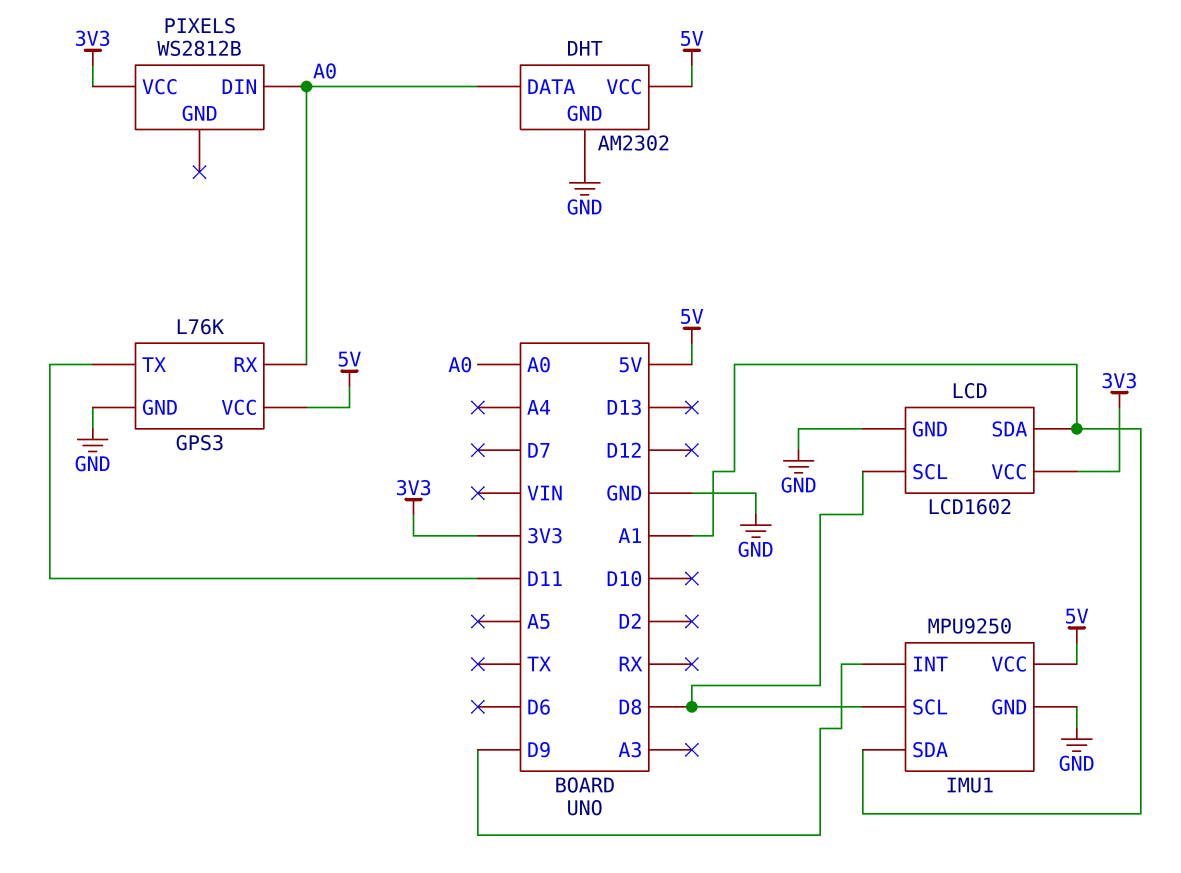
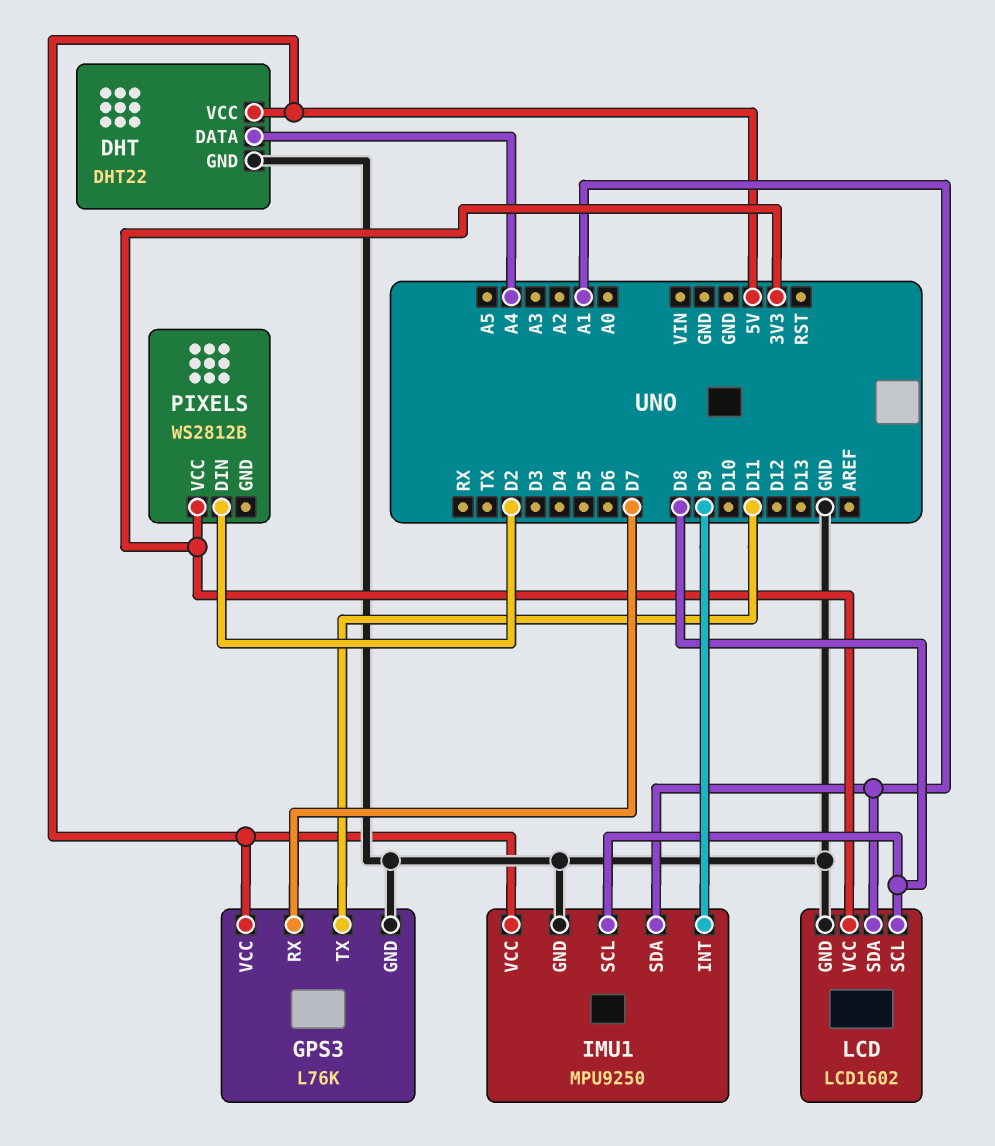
DHT: AM2302 -> DHT22
DHT pin DATA: A0 -> A4
GPS3 pin RX: A0 -> D7
PIXELS pin DIN: A0 -> D2

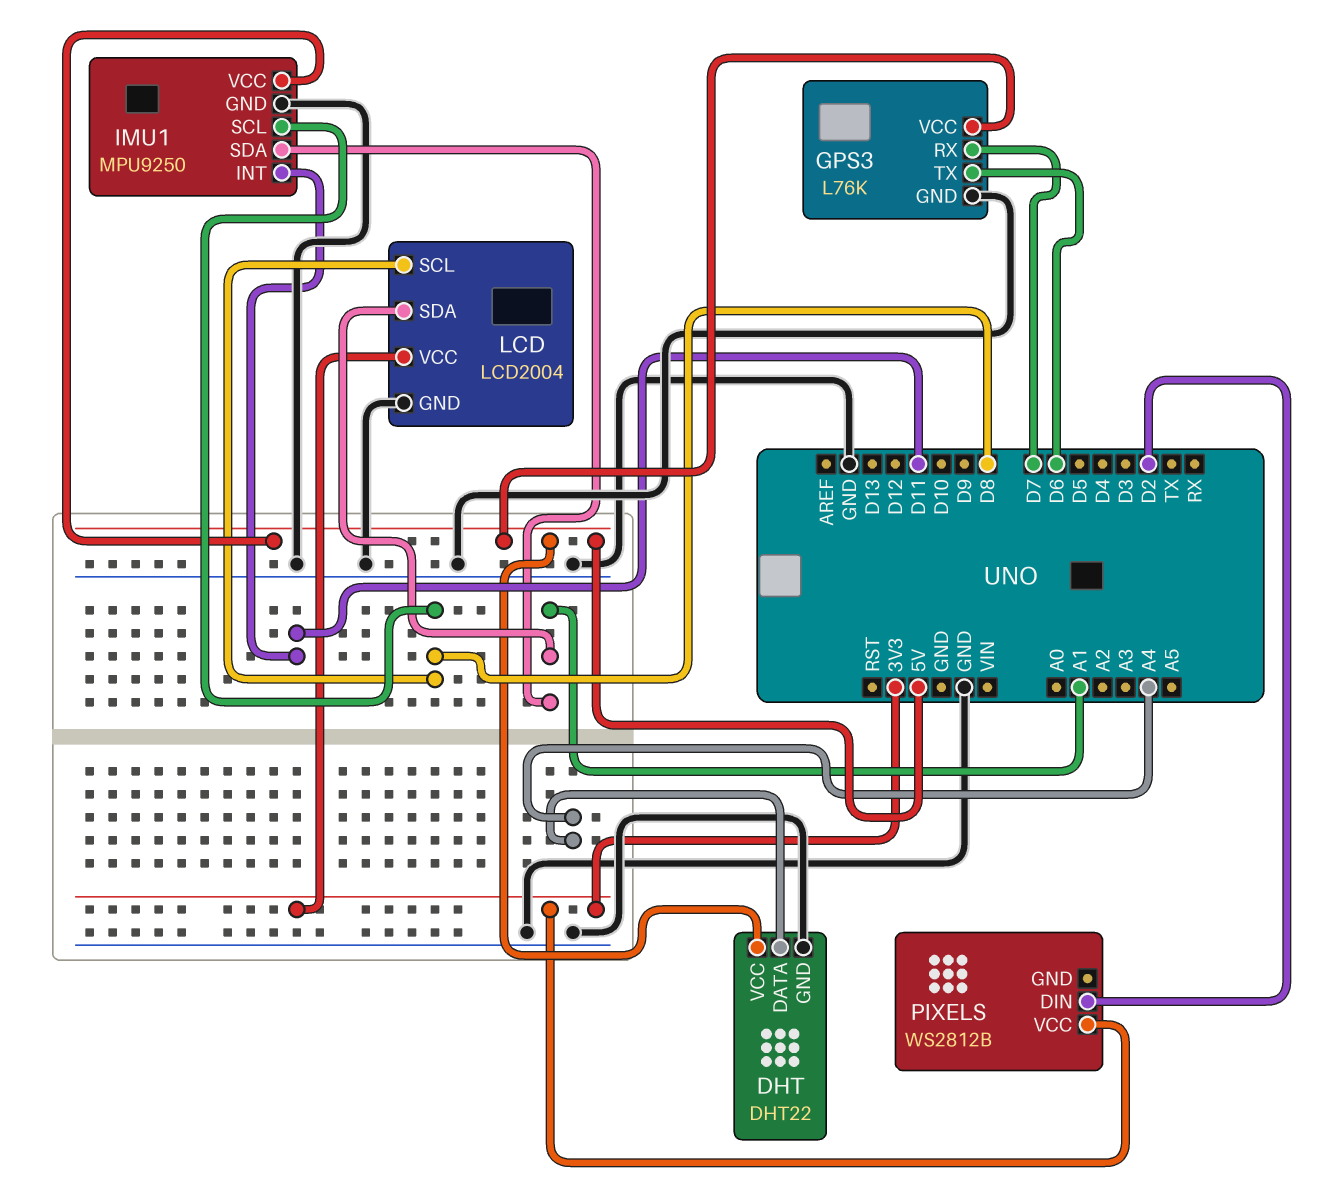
GPS3 pin TX: D11 -> D6
IMU1 pin INT: D9 -> D11
LCD: LCD1602 -> LCD2004

